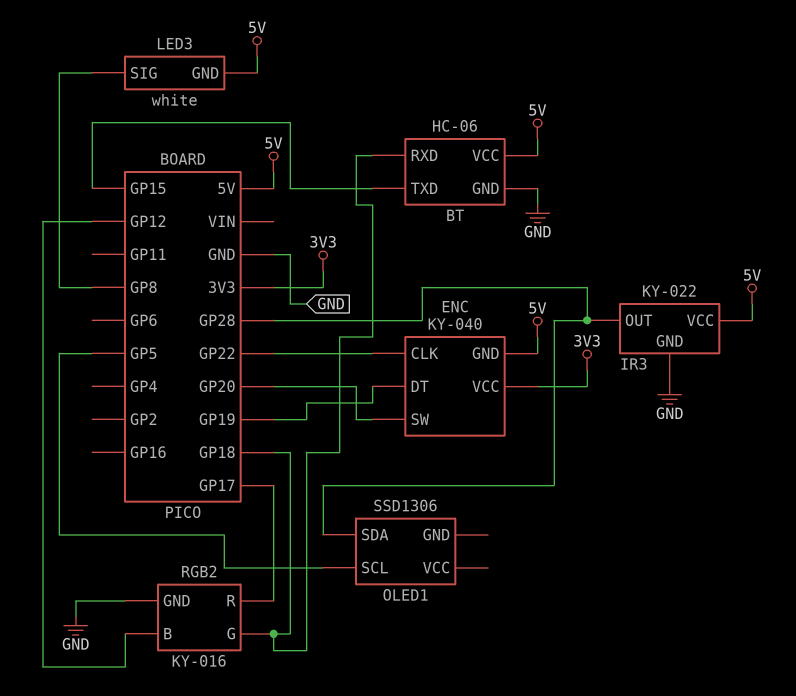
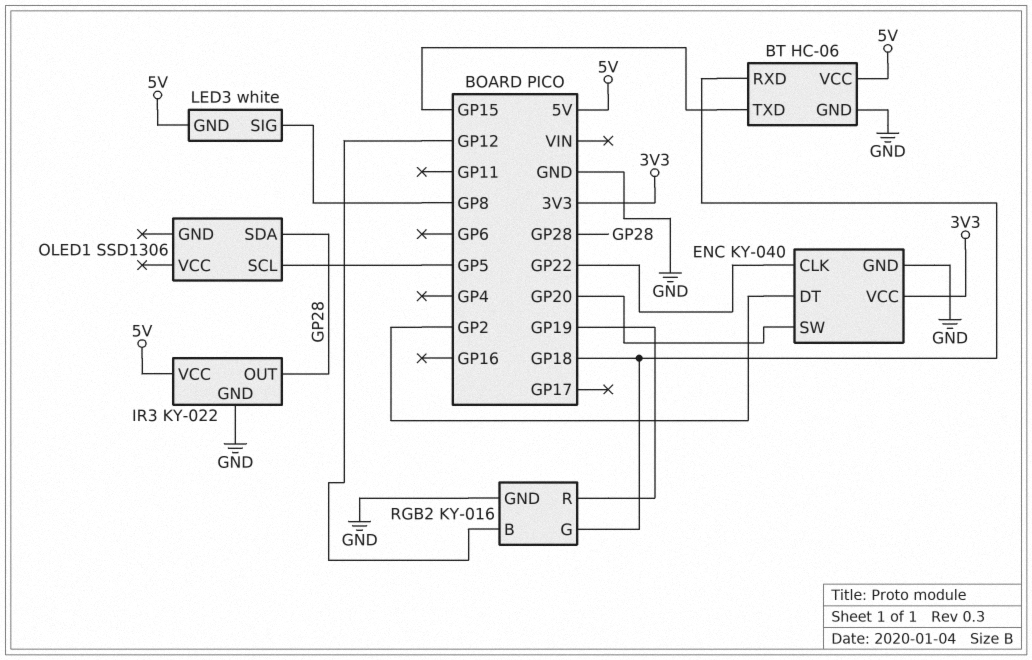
ENC pin DT: GP19 -> GP2
ENC pin GND: 5V -> GND
RGB2 pin R: GP17 -> GP19

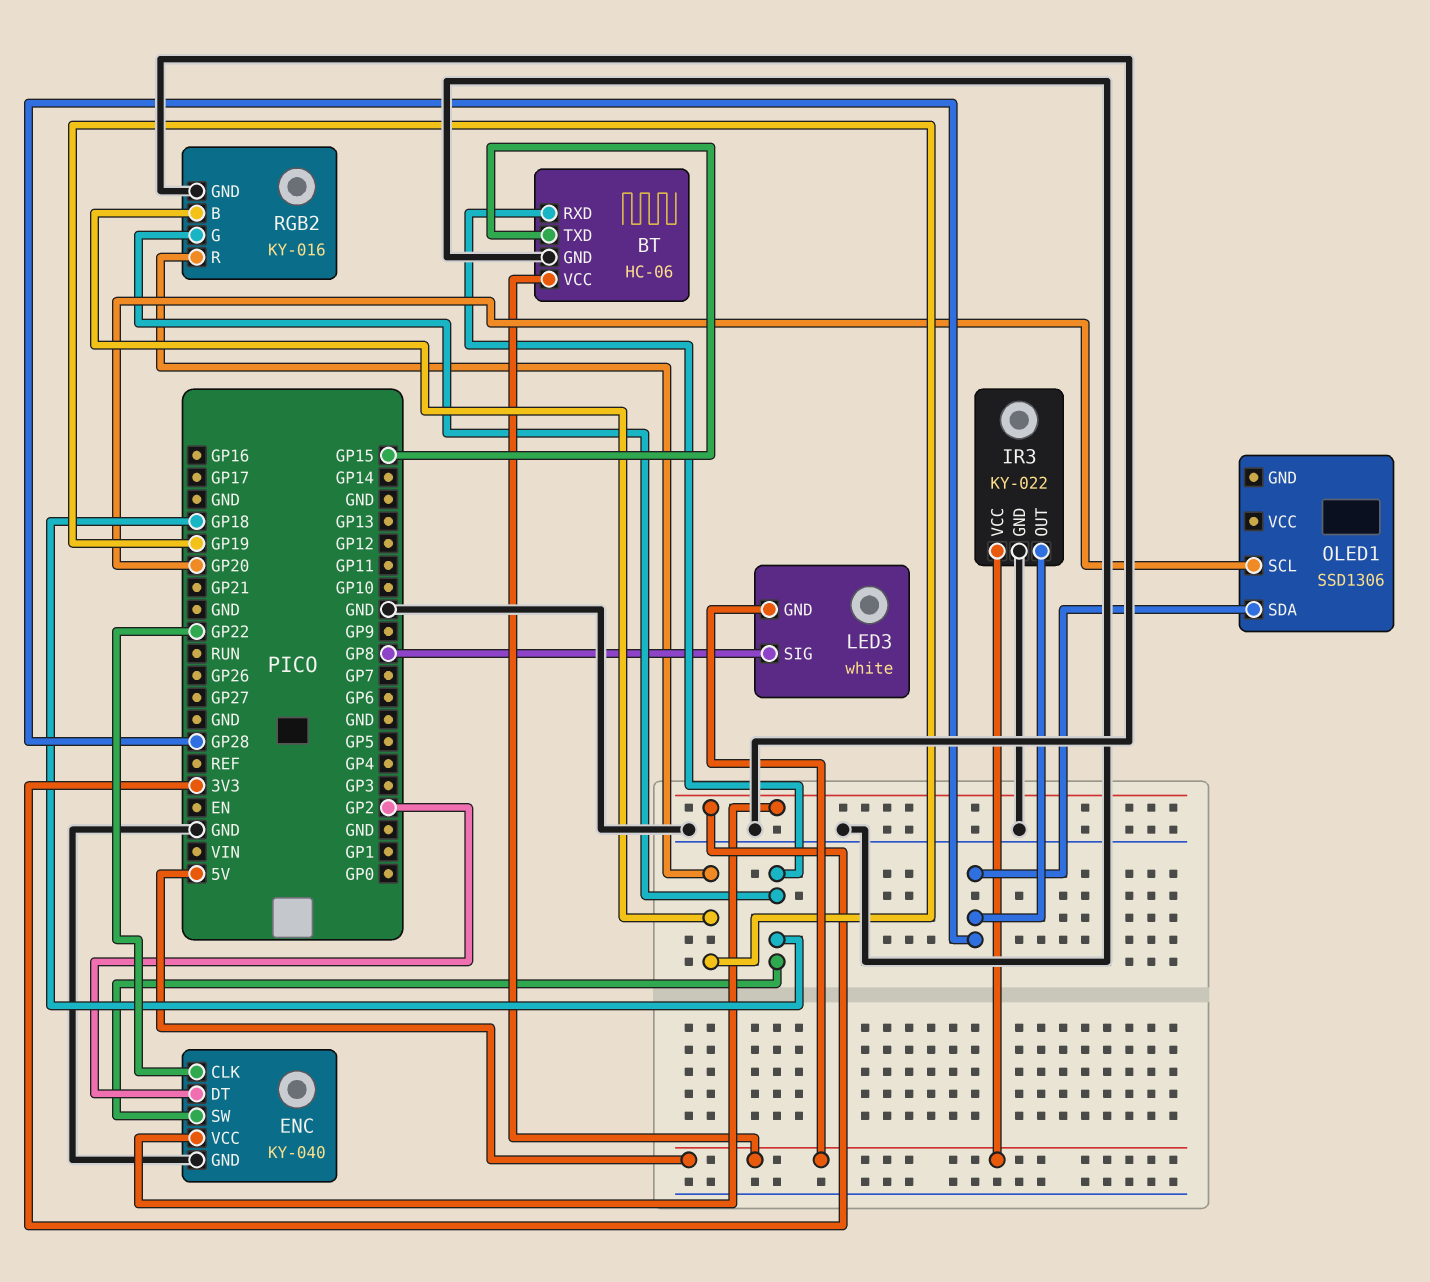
ENC pin SW: GP20 -> GP18
OLED1 pin SCL: GP5 -> GP20
RGB2 pin B: GP12 -> GP19

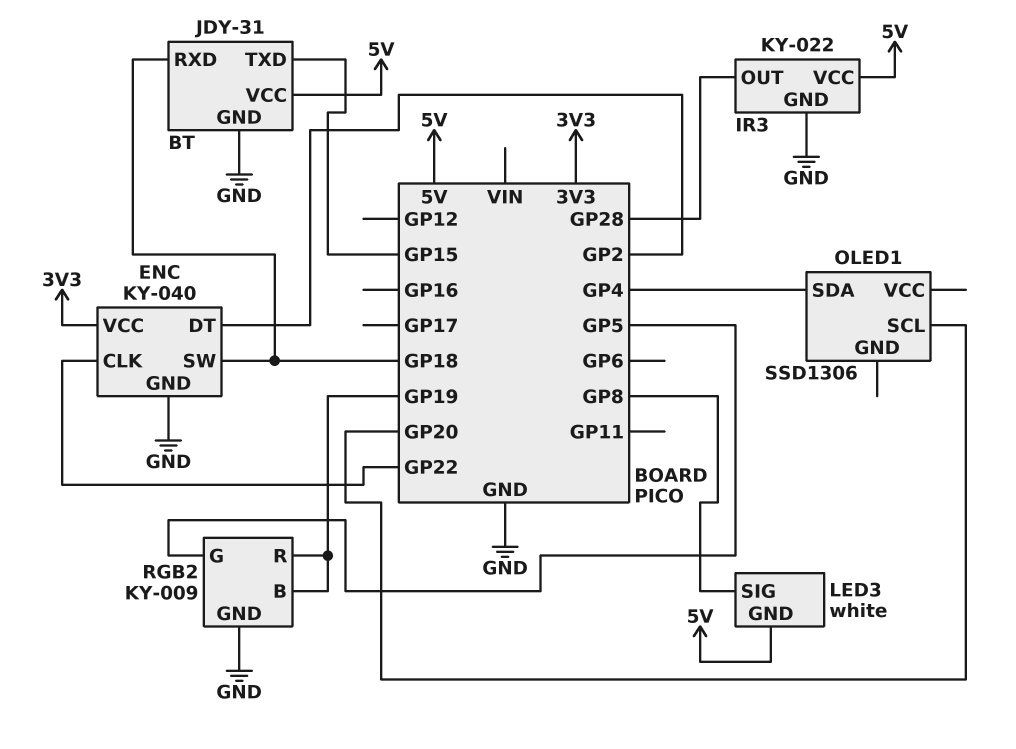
BT: HC-06 -> JDY-31
OLED1 pin SDA: GP28 -> GP4
RGB2: KY-016 -> KY-009
RGB2 pin G: GP18 -> GP5

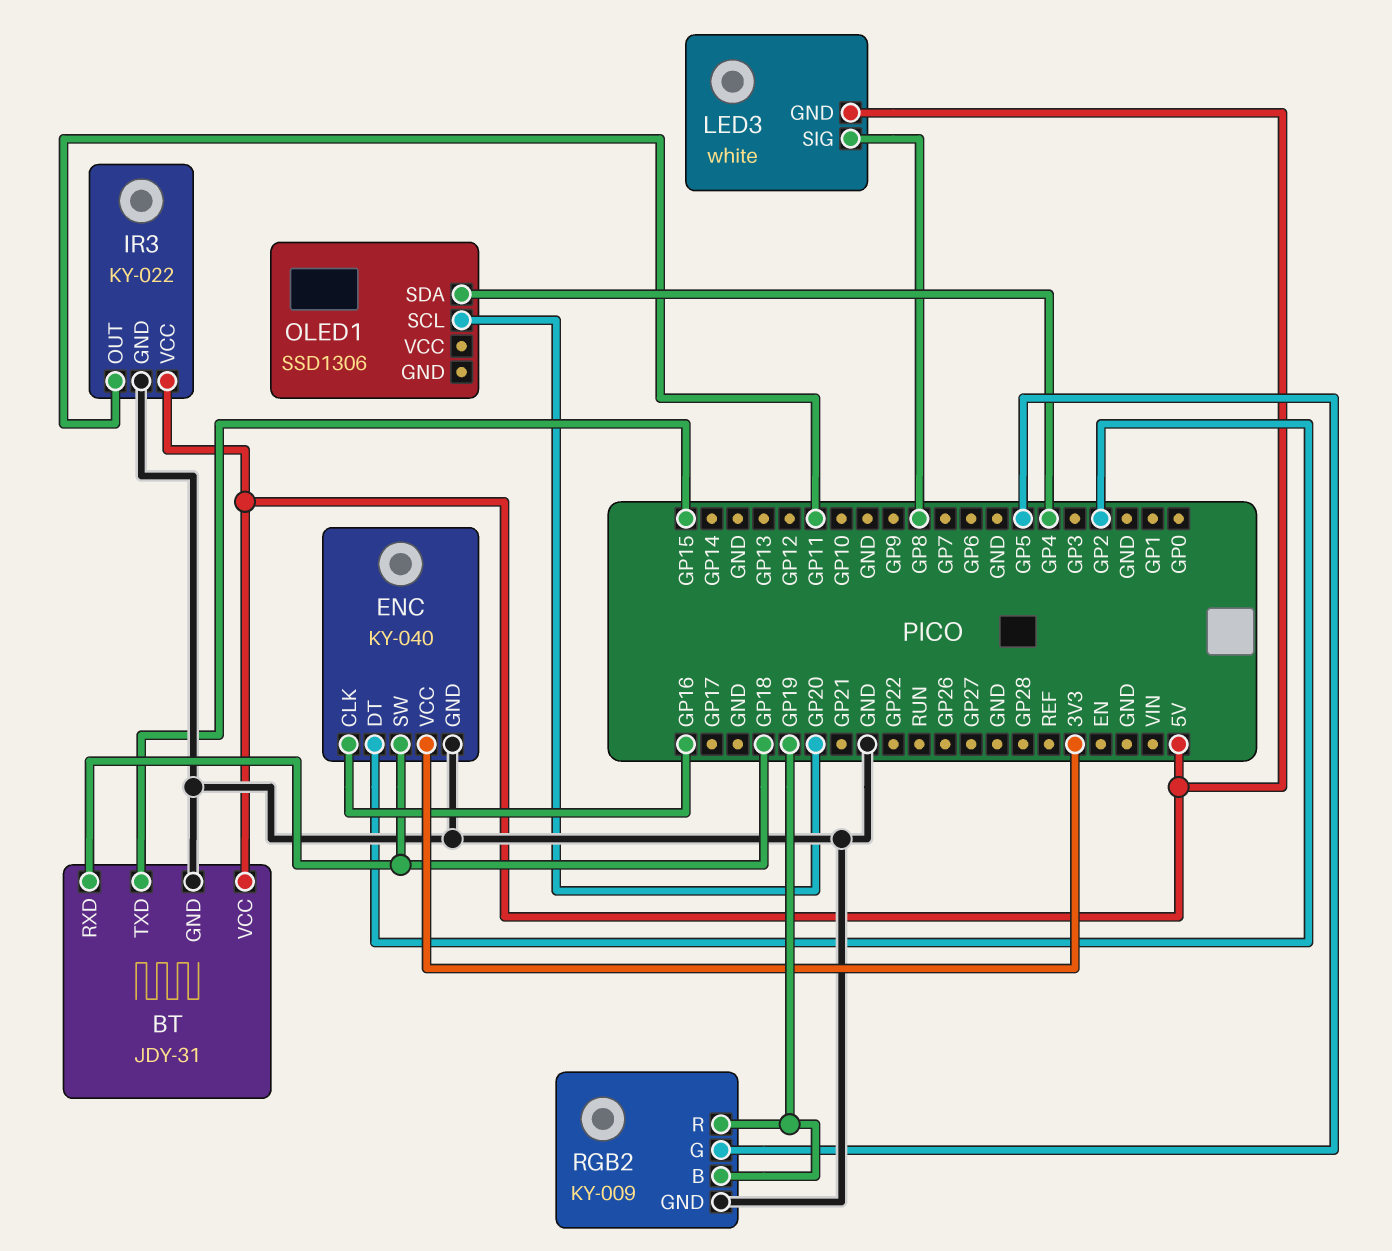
ENC pin CLK: GP22 -> GP16
IR3 pin OUT: GP28 -> GP11

